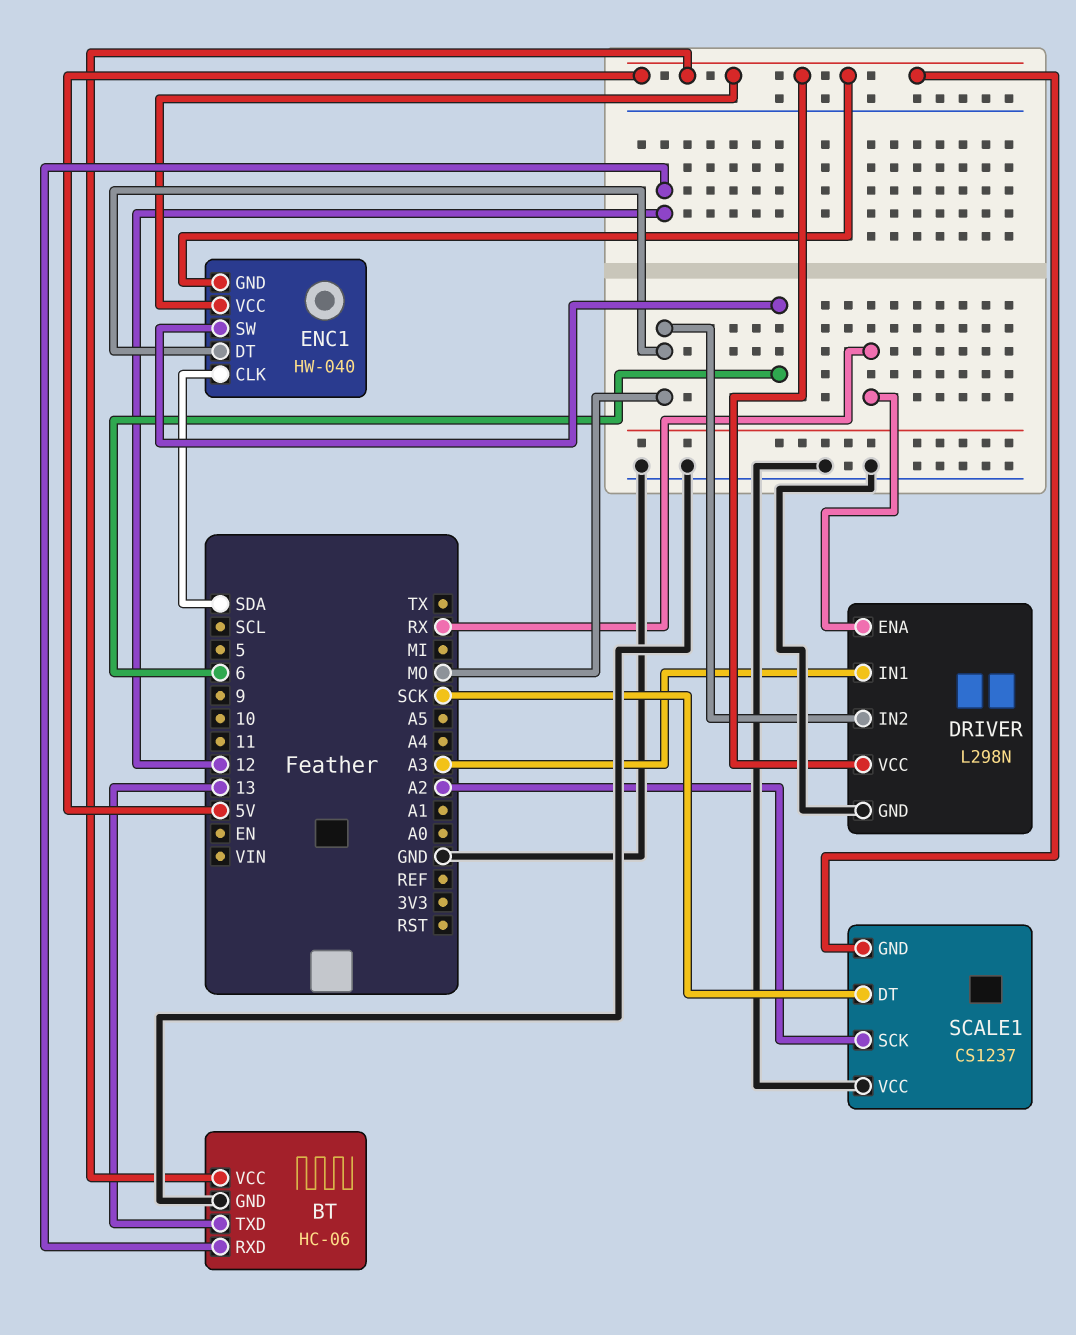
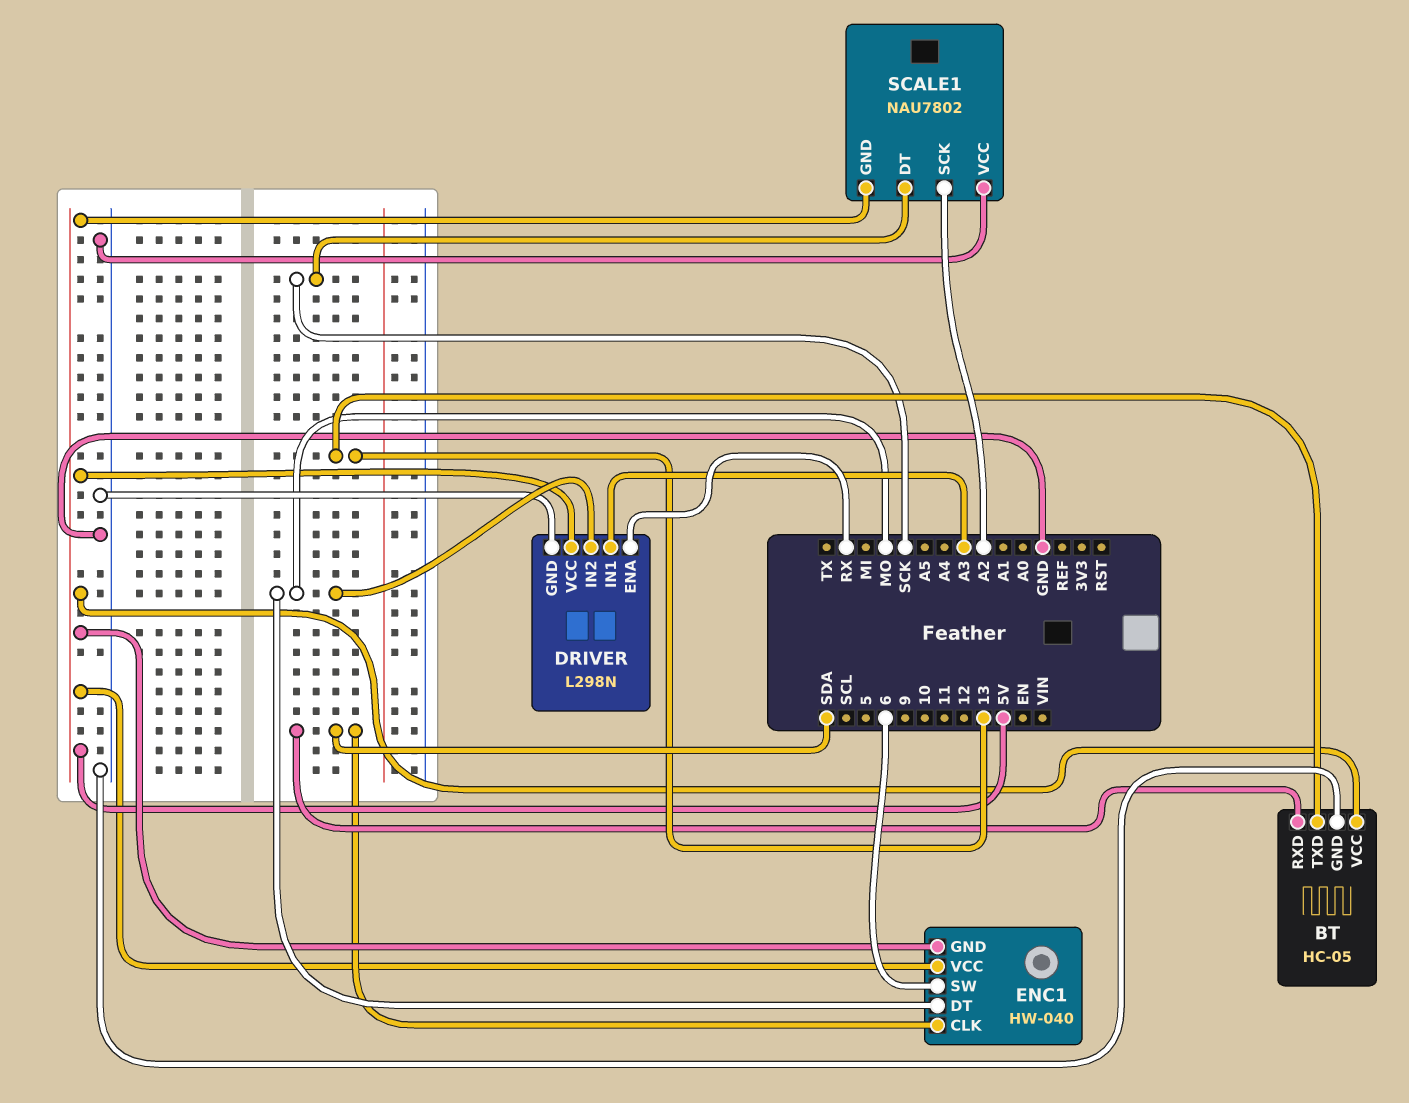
BT: HC-06 -> HC-05
BT pin RXD: 12 -> SDA
SCALE1: CS1237 -> NAU7802

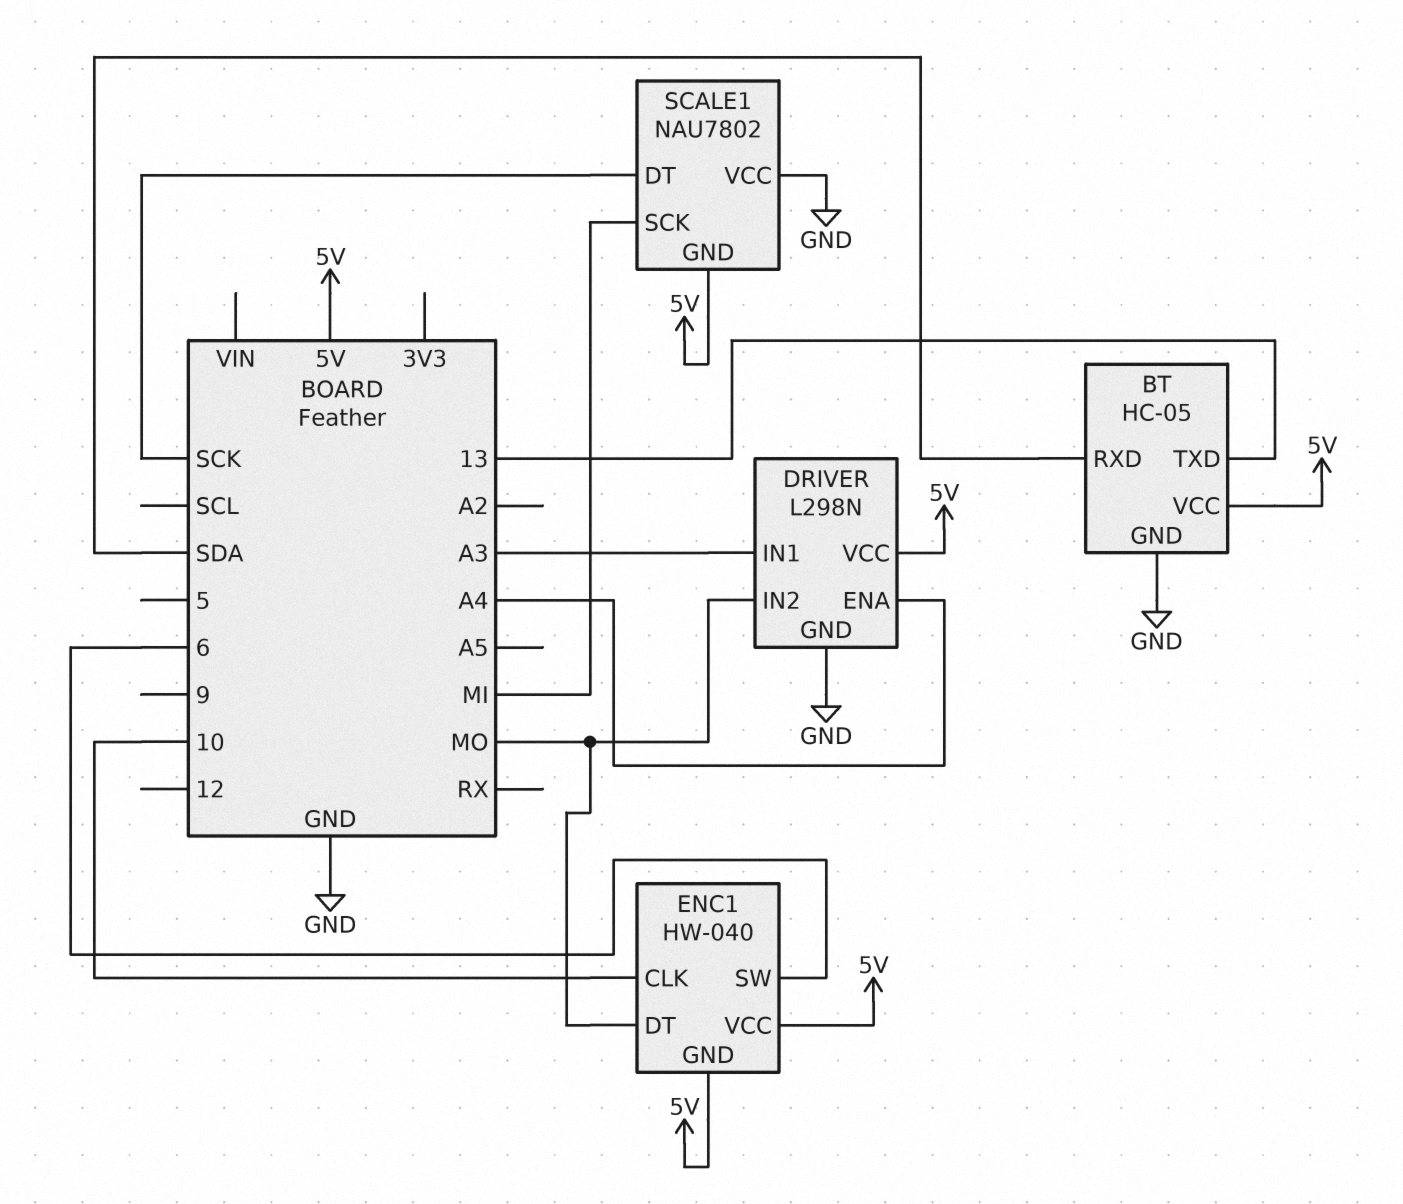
DRIVER pin ENA: RX -> A4
ENC1 pin CLK: SDA -> 10
SCALE1 pin SCK: A2 -> MI

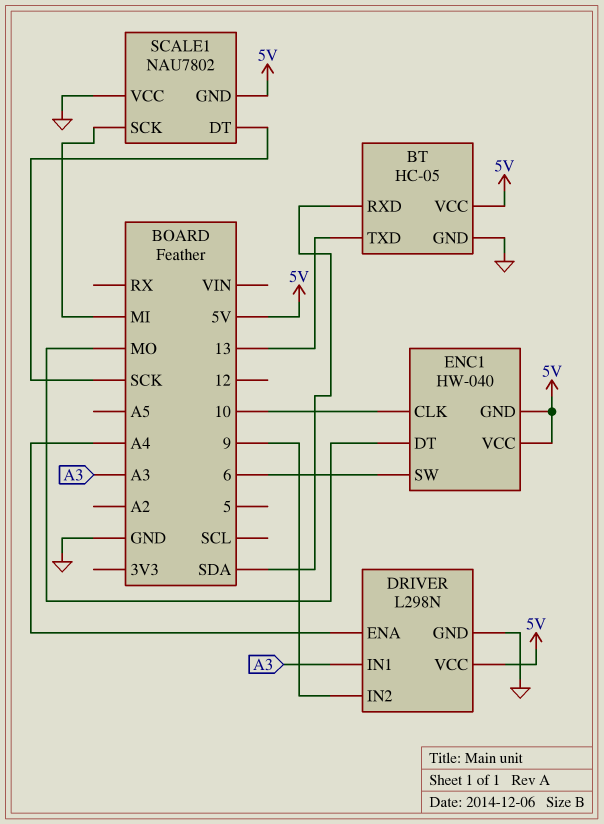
DRIVER pin IN2: MO -> 9

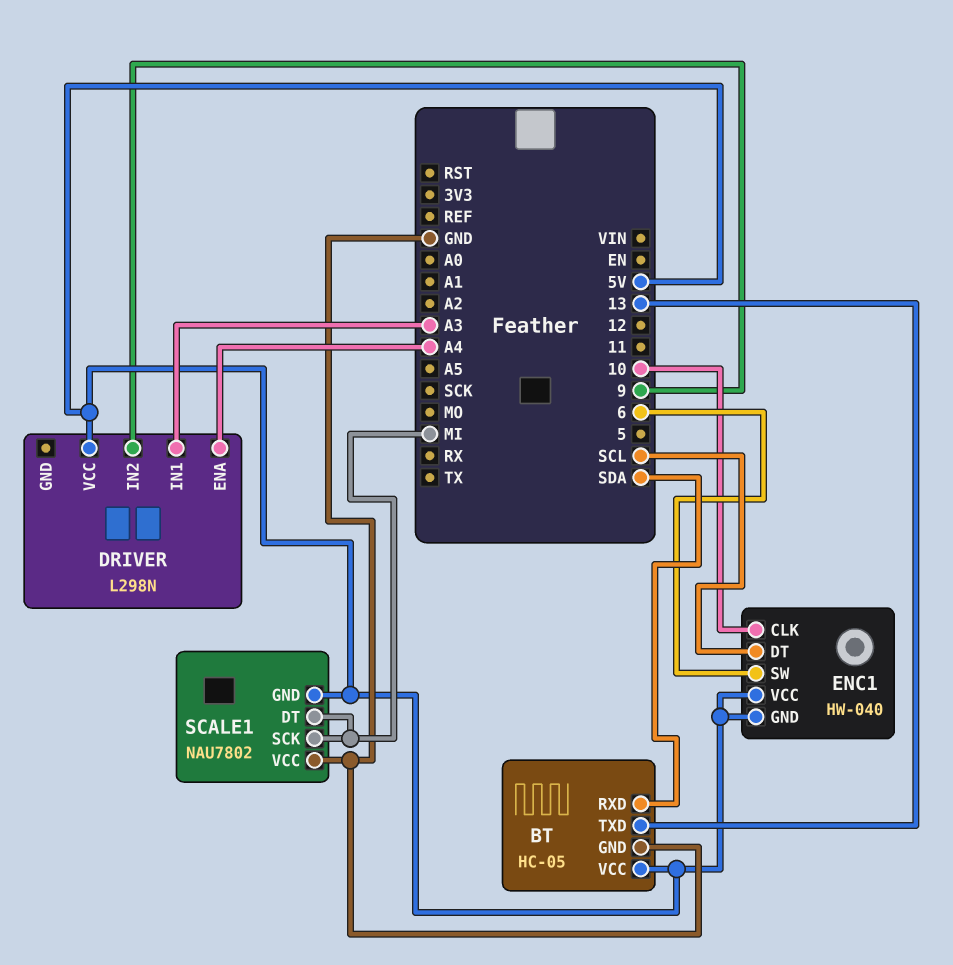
DRIVER pin GND: GND -> none
ENC1 pin DT: MO -> SCL
SCALE1 pin DT: SCK -> MI

